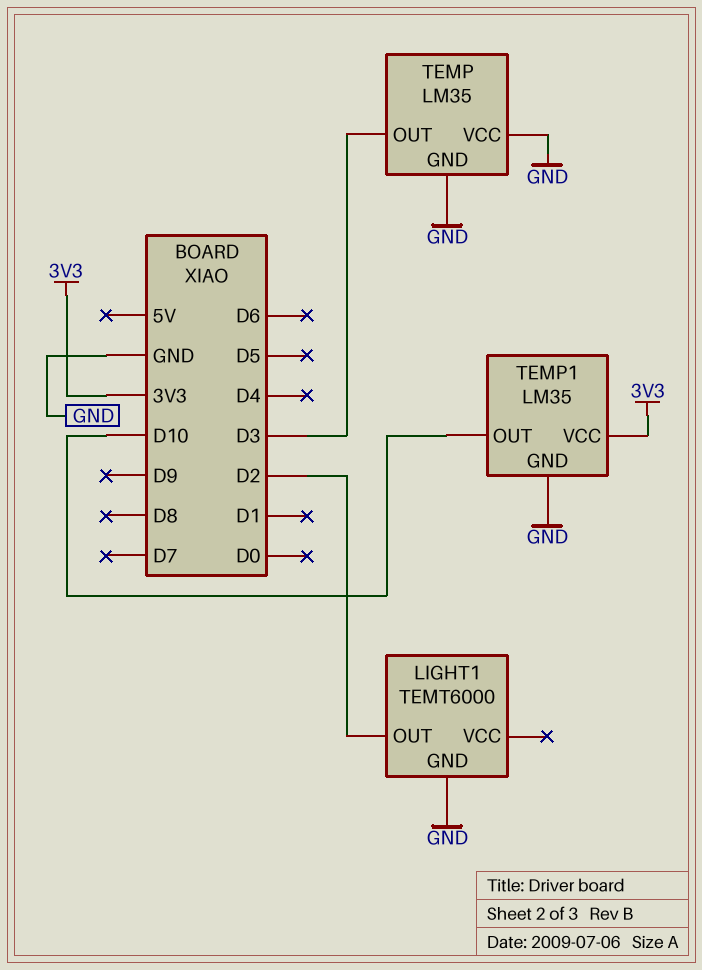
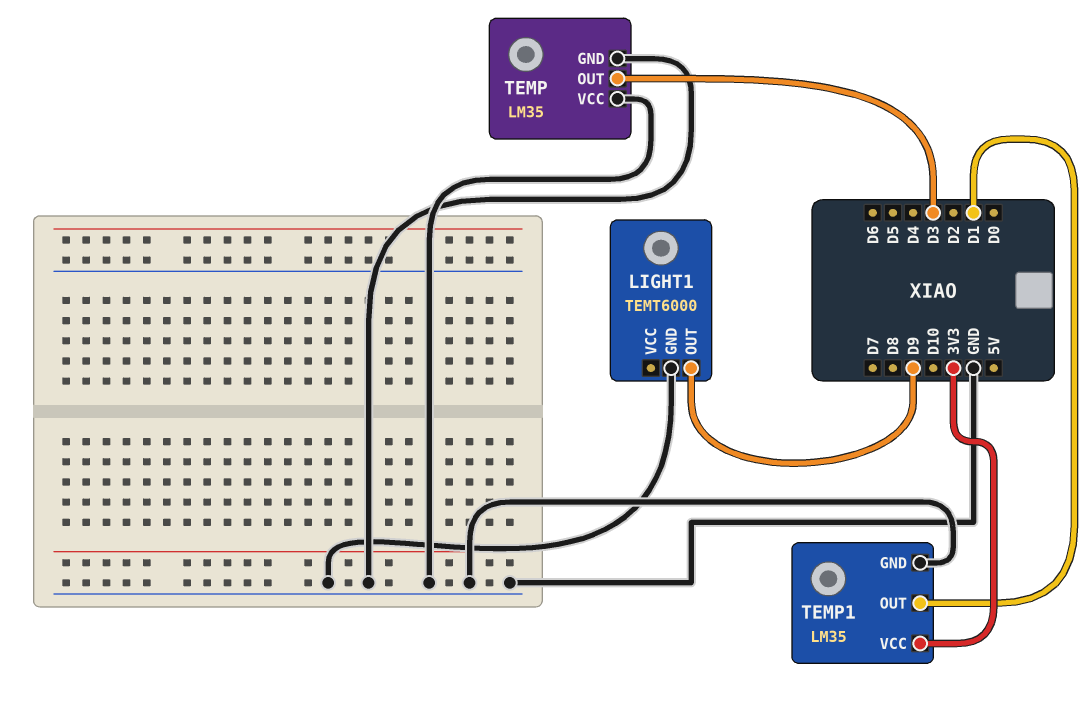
LIGHT1 pin OUT: D2 -> D9
TEMP1 pin OUT: D10 -> D1

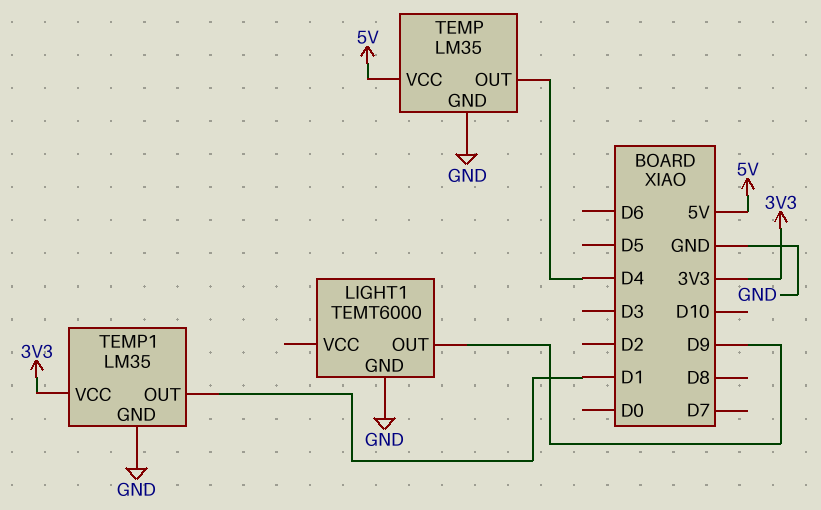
TEMP pin OUT: D3 -> D4
TEMP pin VCC: GND -> 5V

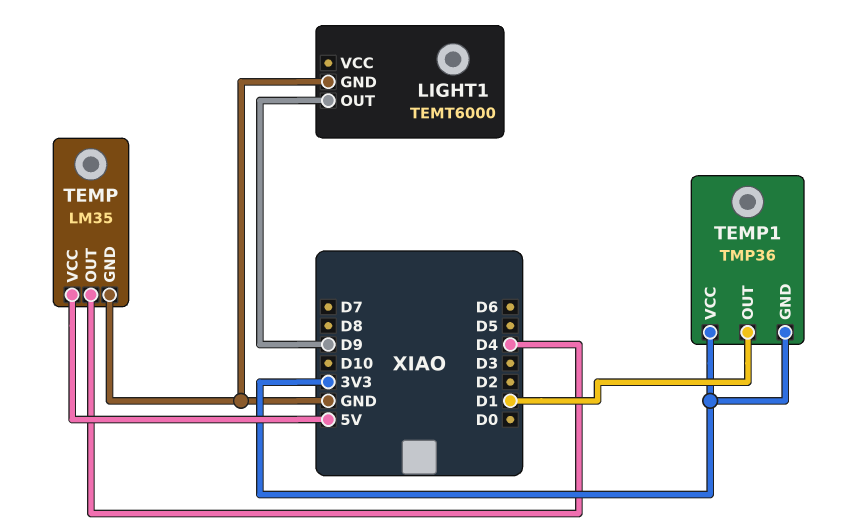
TEMP1: LM35 -> TMP36
TEMP1 pin GND: GND -> 3V3

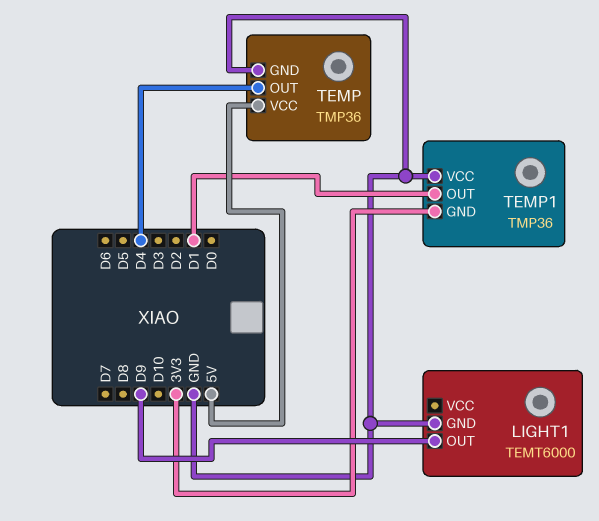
TEMP: LM35 -> TMP36
TEMP1 pin VCC: 3V3 -> GND

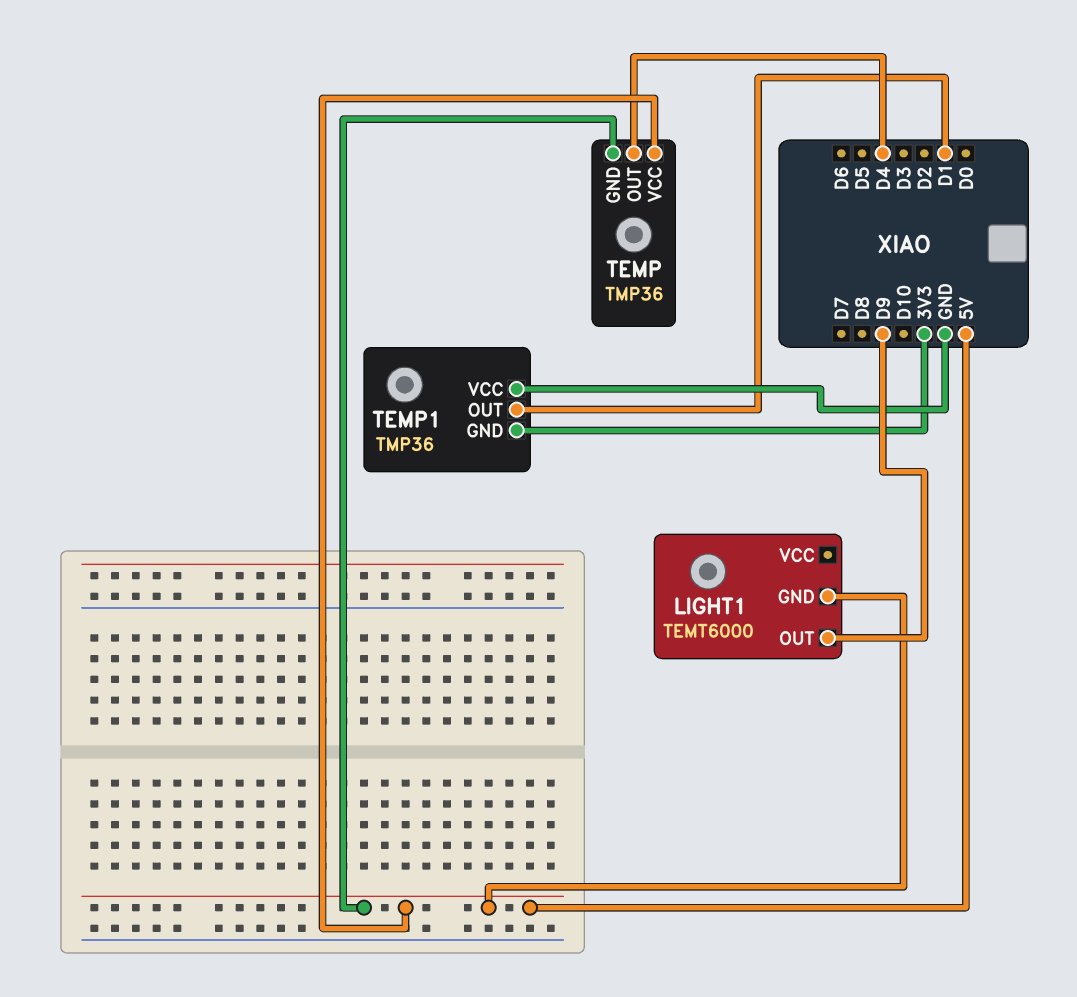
LIGHT1 pin GND: GND -> 5V
TEMP pin GND: GND -> 5V

